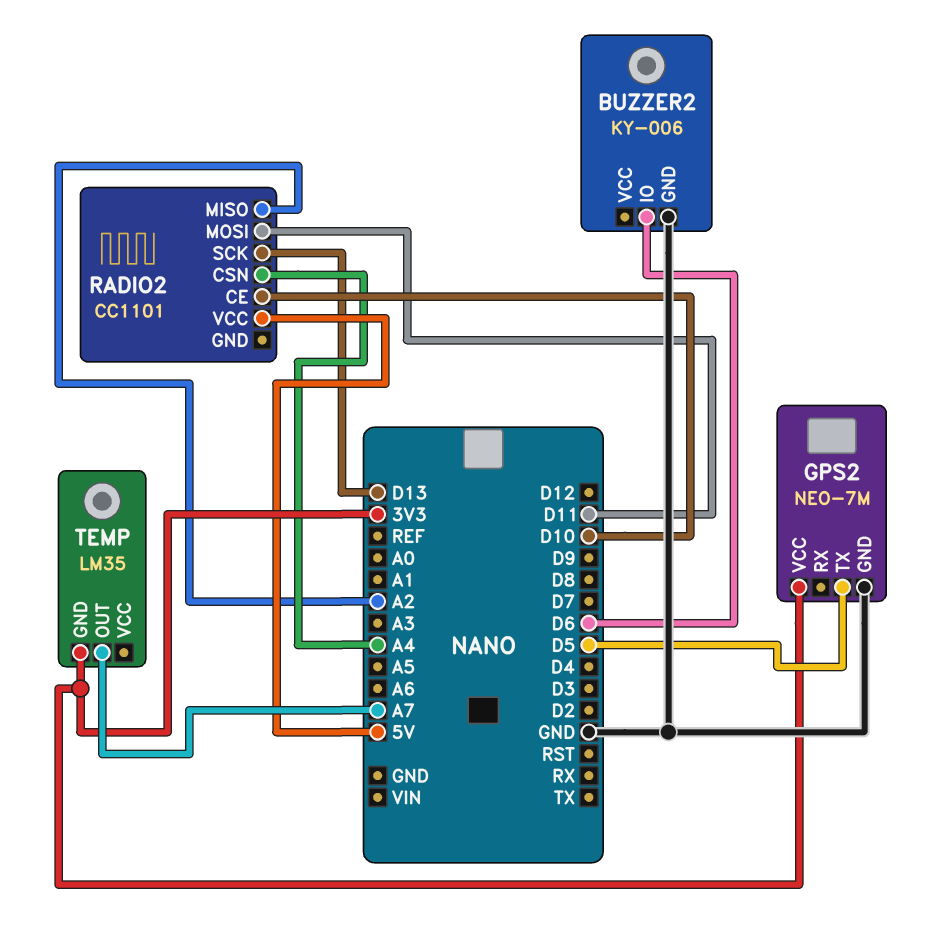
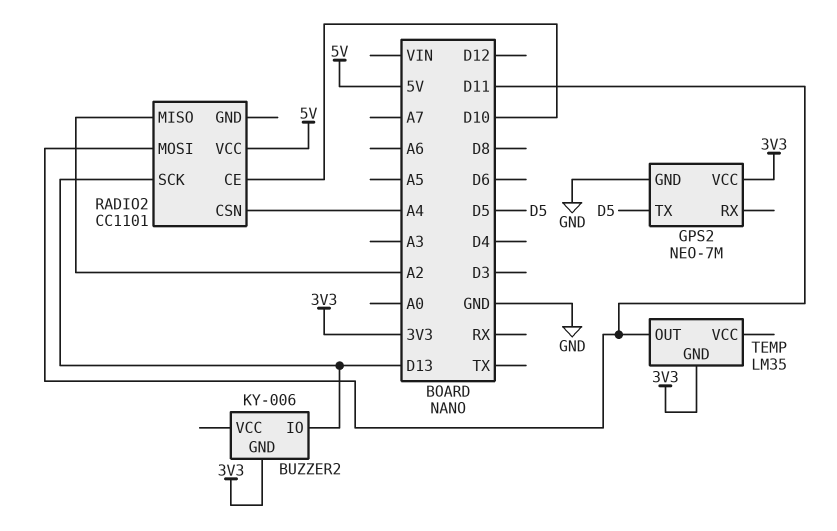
BUZZER2 pin GND: GND -> 3V3
BUZZER2 pin IO: D6 -> D13
TEMP pin OUT: A7 -> D11

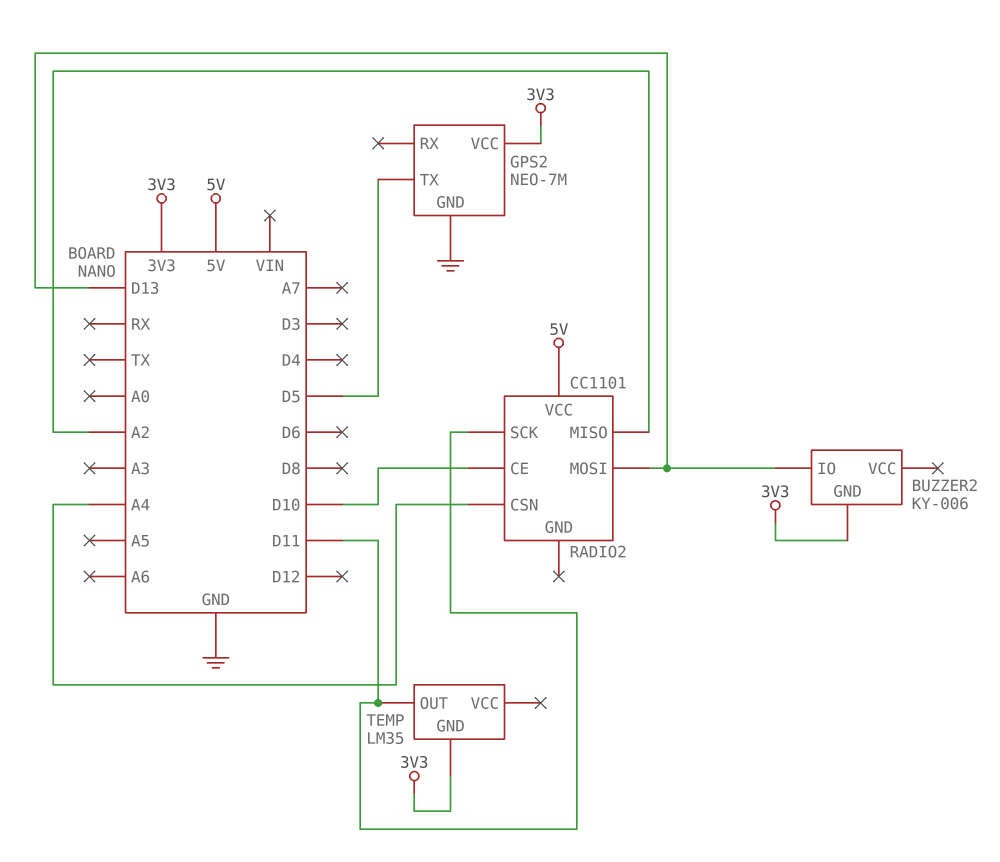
RADIO2 pin MOSI: D11 -> D13
RADIO2 pin SCK: D13 -> D11

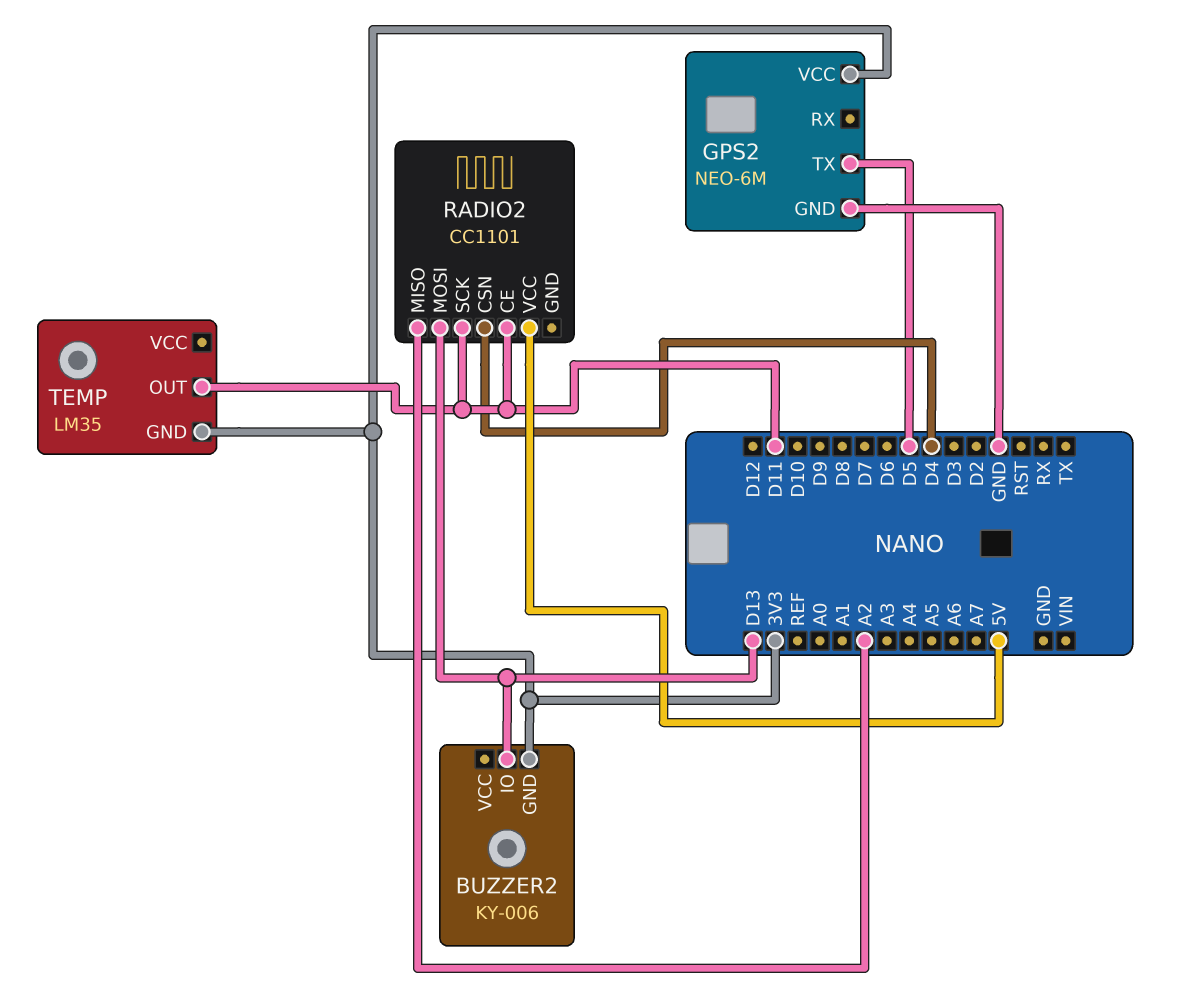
GPS2: NEO-7M -> NEO-6M
RADIO2 pin CE: D10 -> D11
RADIO2 pin CSN: A4 -> D4

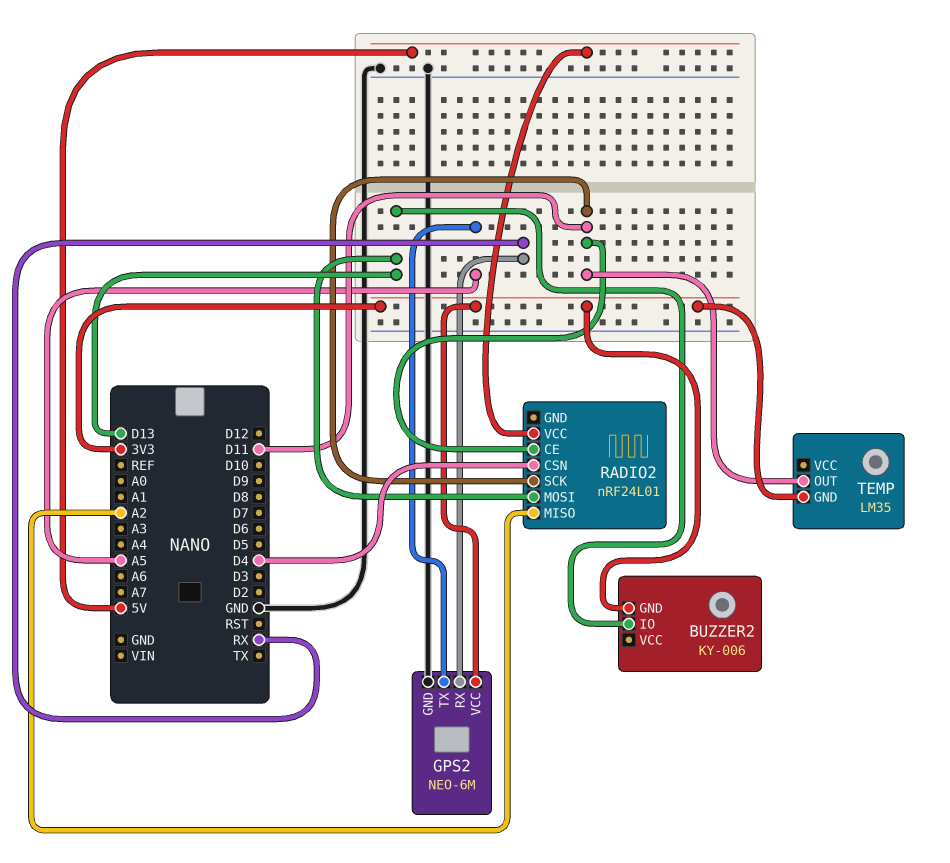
GPS2 pin RX: none -> RX
GPS2 pin TX: D5 -> A5
RADIO2: CC1101 -> nRF24L01

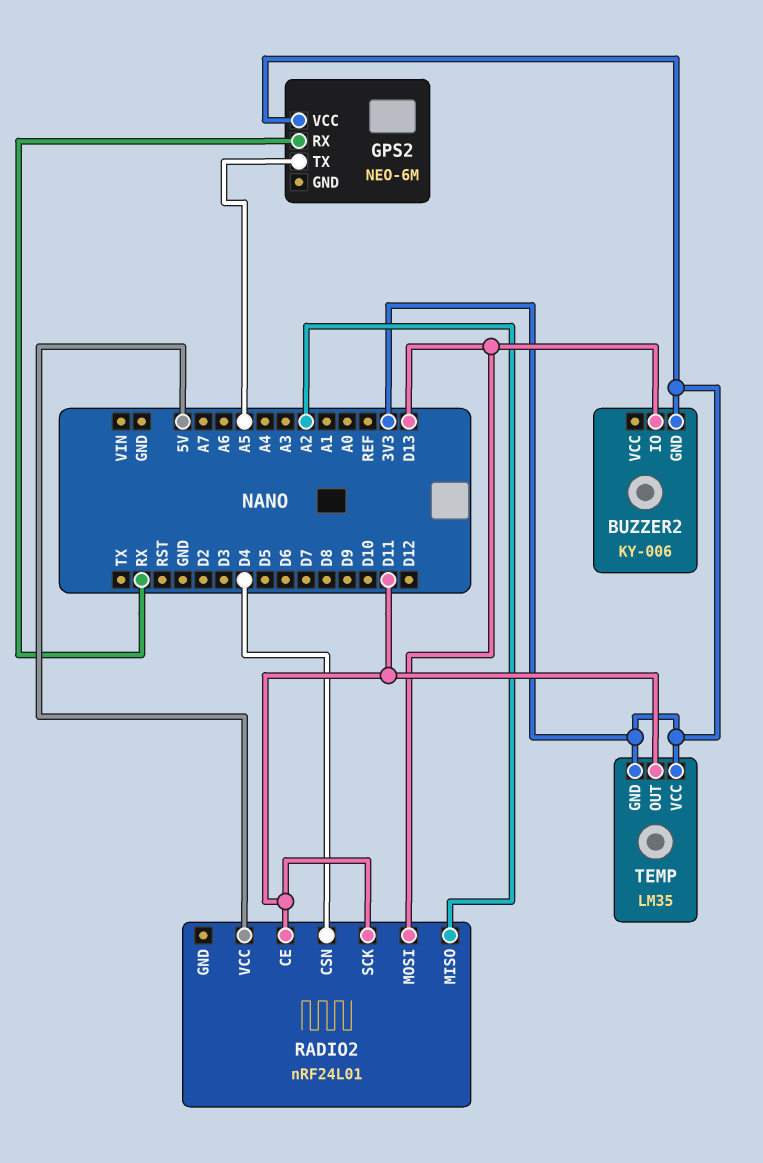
GPS2 pin GND: GND -> none
TEMP pin VCC: none -> 3V3

